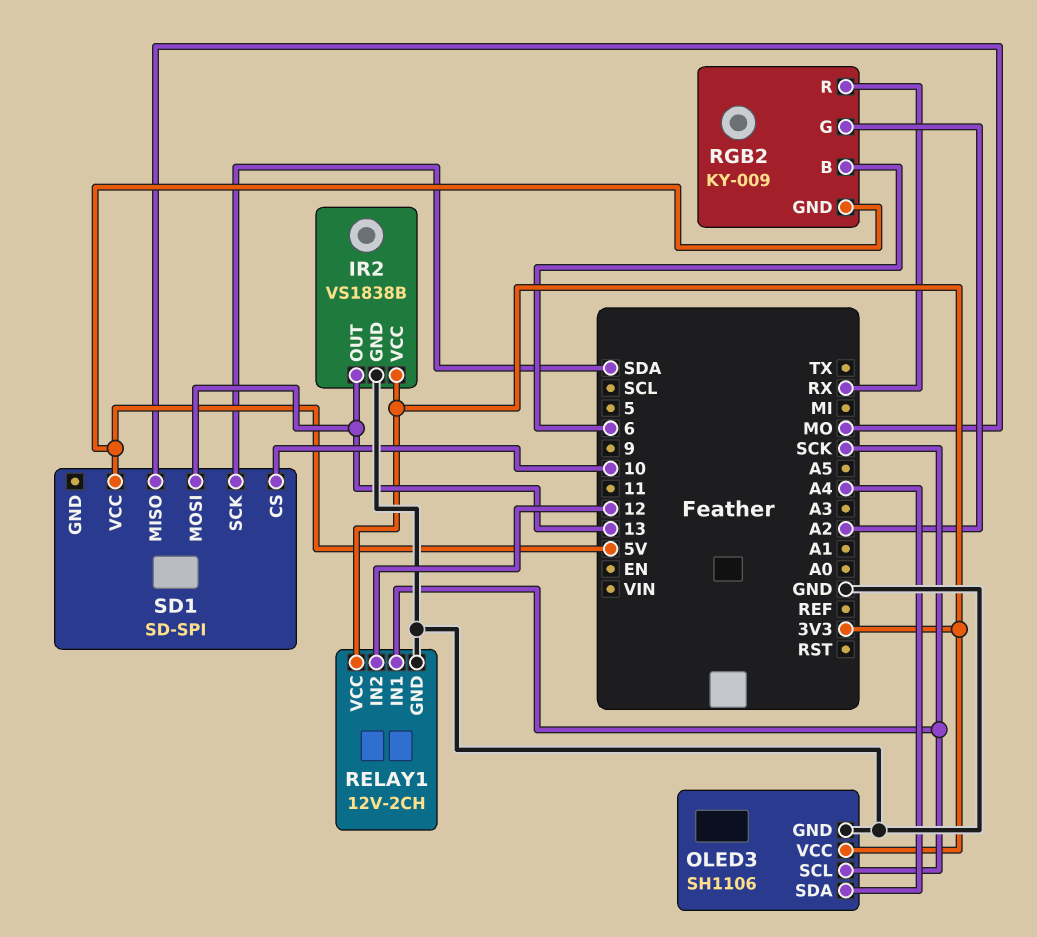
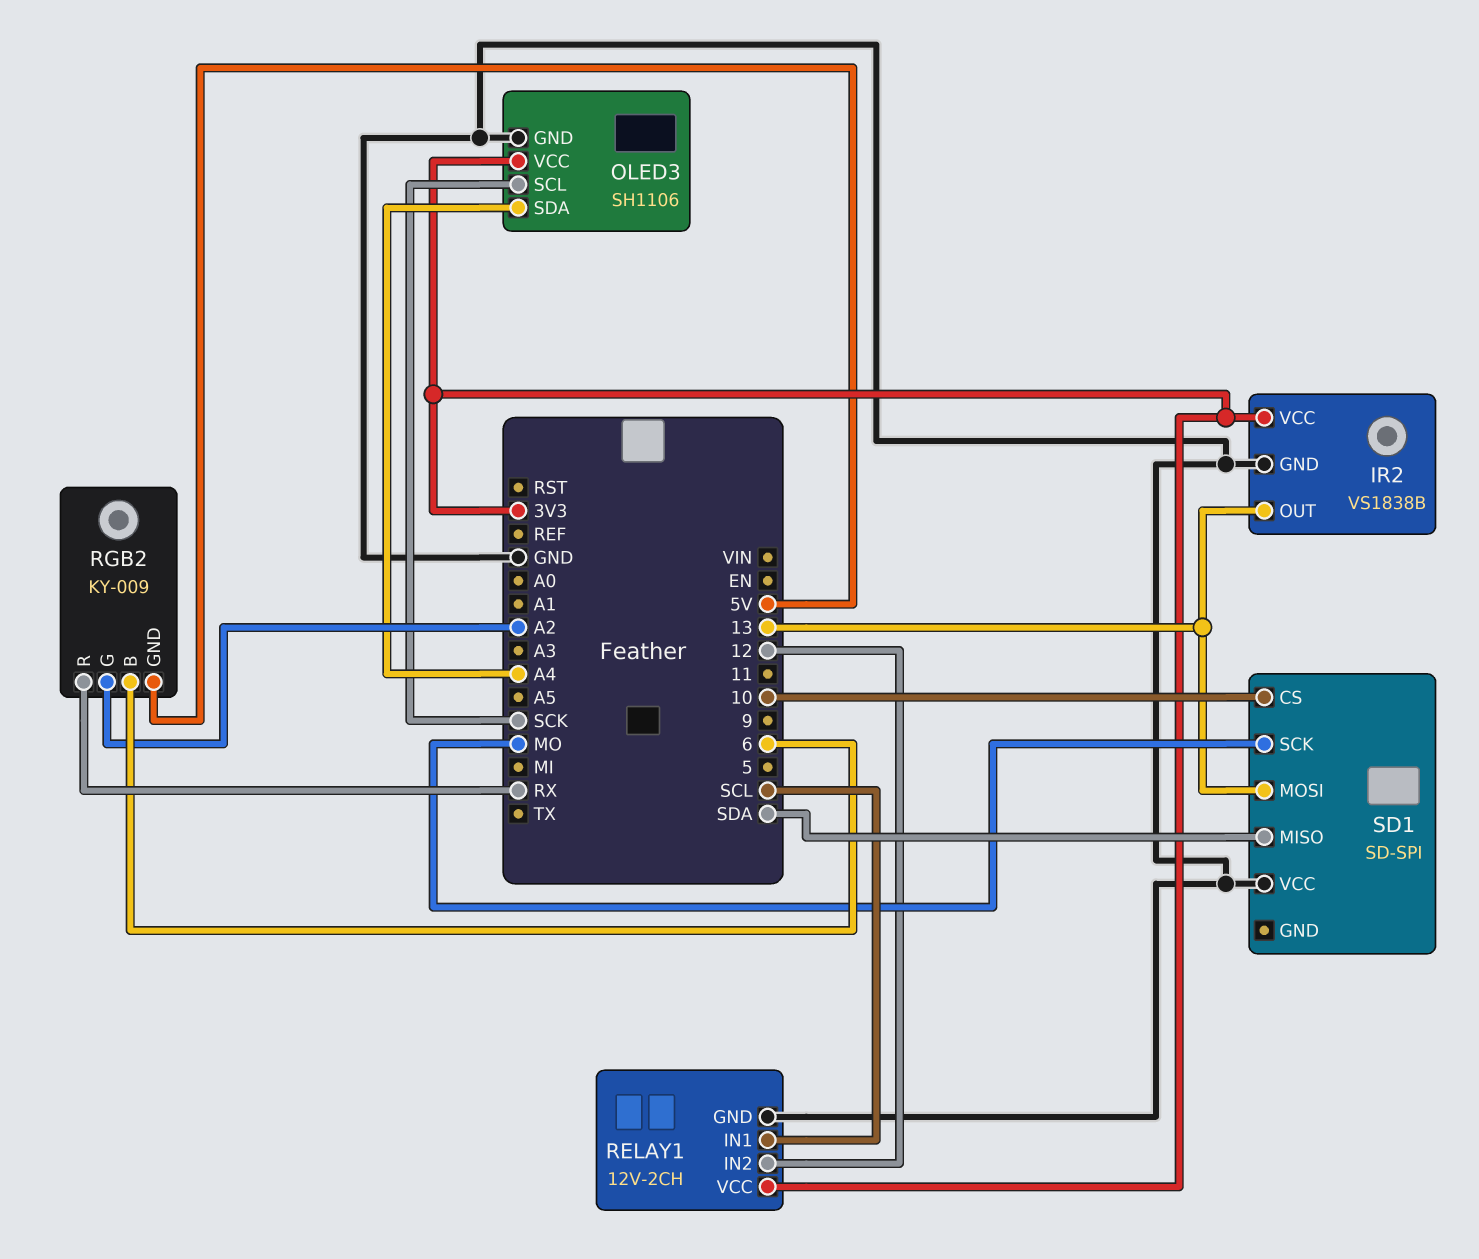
RELAY1 pin IN1: SCK -> SCL
SD1 pin MISO: MO -> SDA
SD1 pin SCK: SDA -> MO
SD1 pin VCC: 5V -> GND

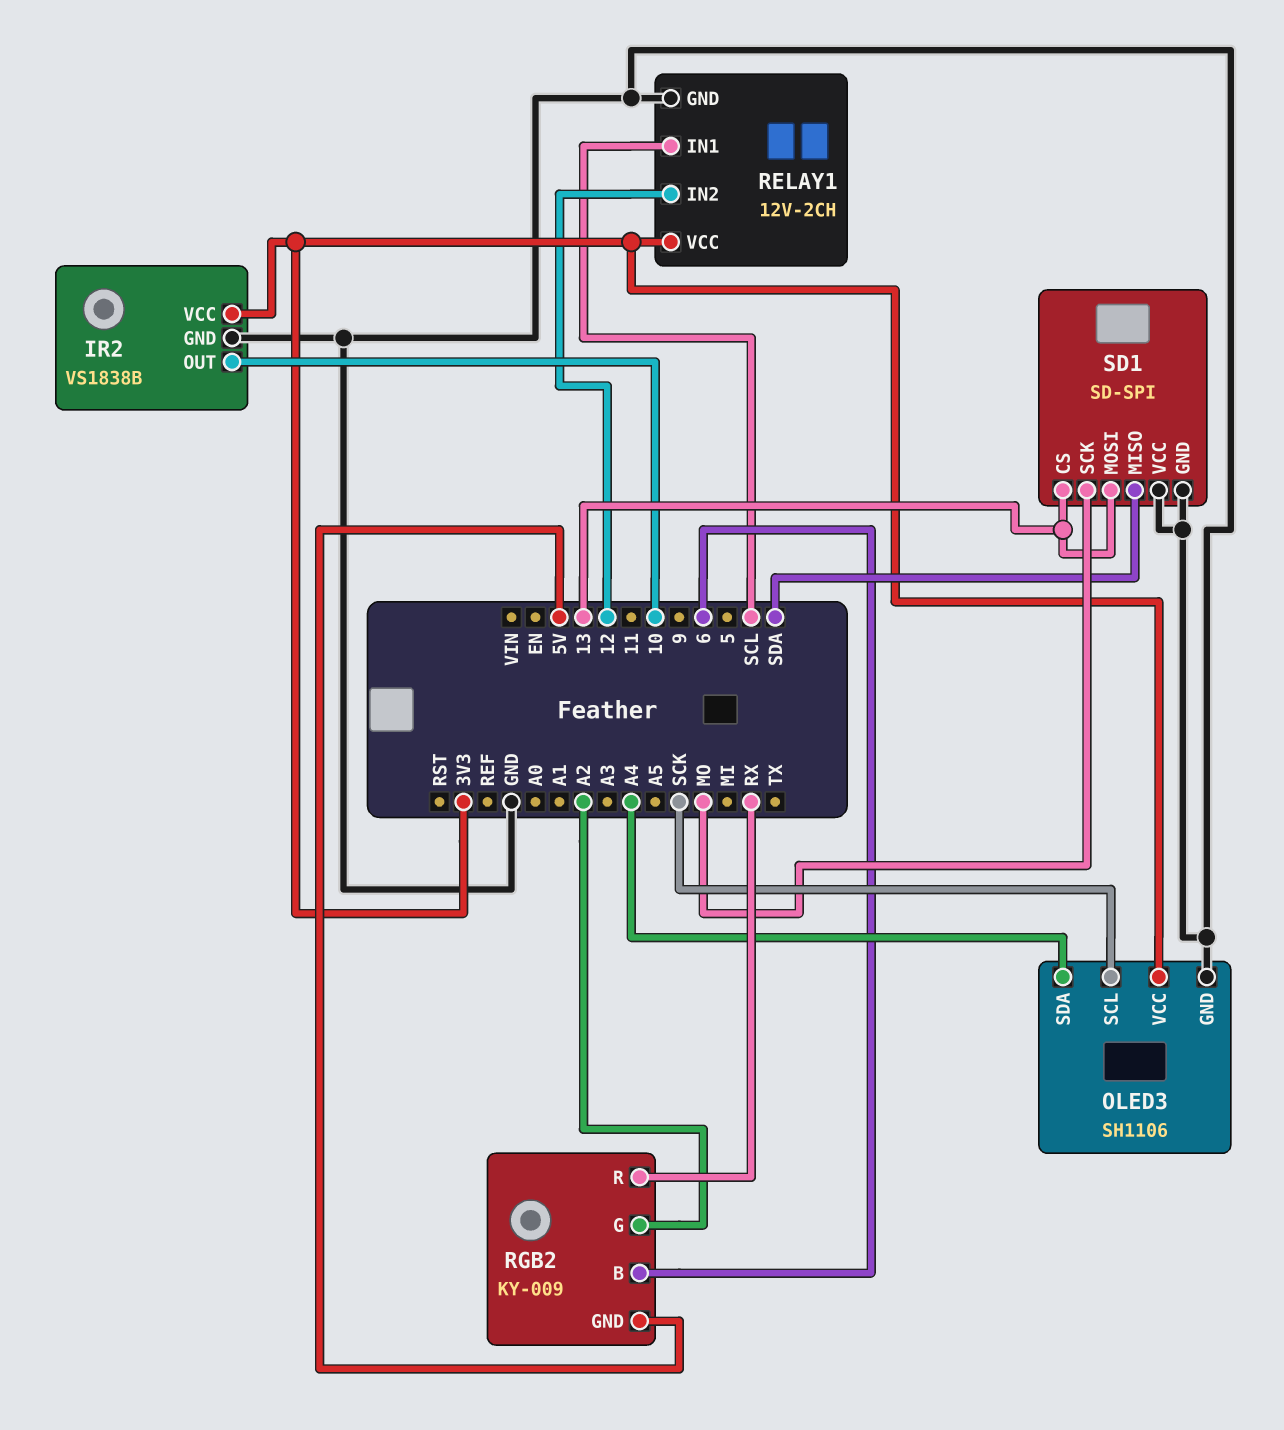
IR2 pin OUT: 13 -> 10
SD1 pin CS: 10 -> 13
SD1 pin GND: none -> GND

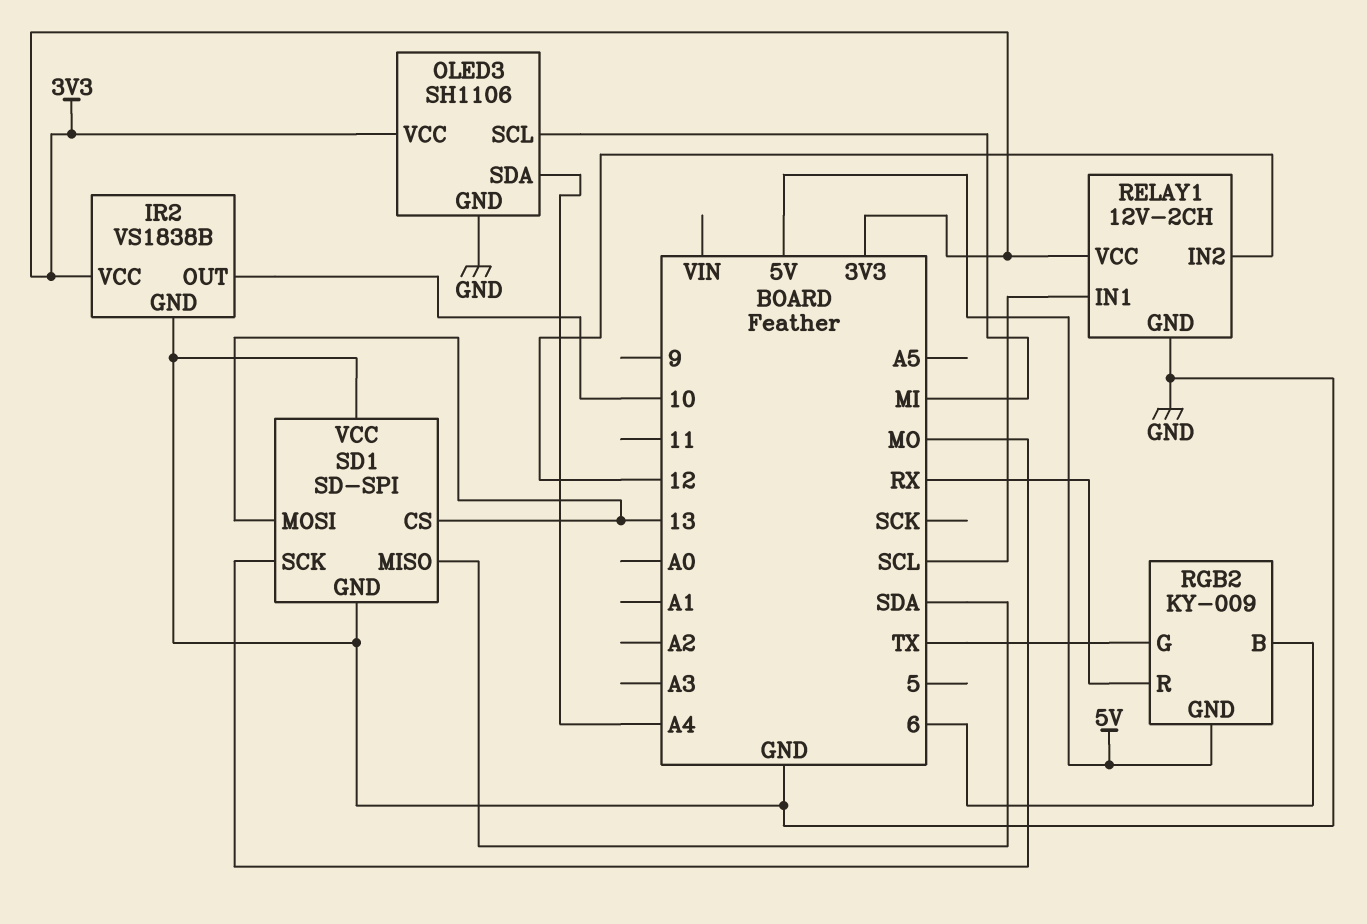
OLED3 pin SCL: SCK -> MI
RGB2 pin G: A2 -> TX

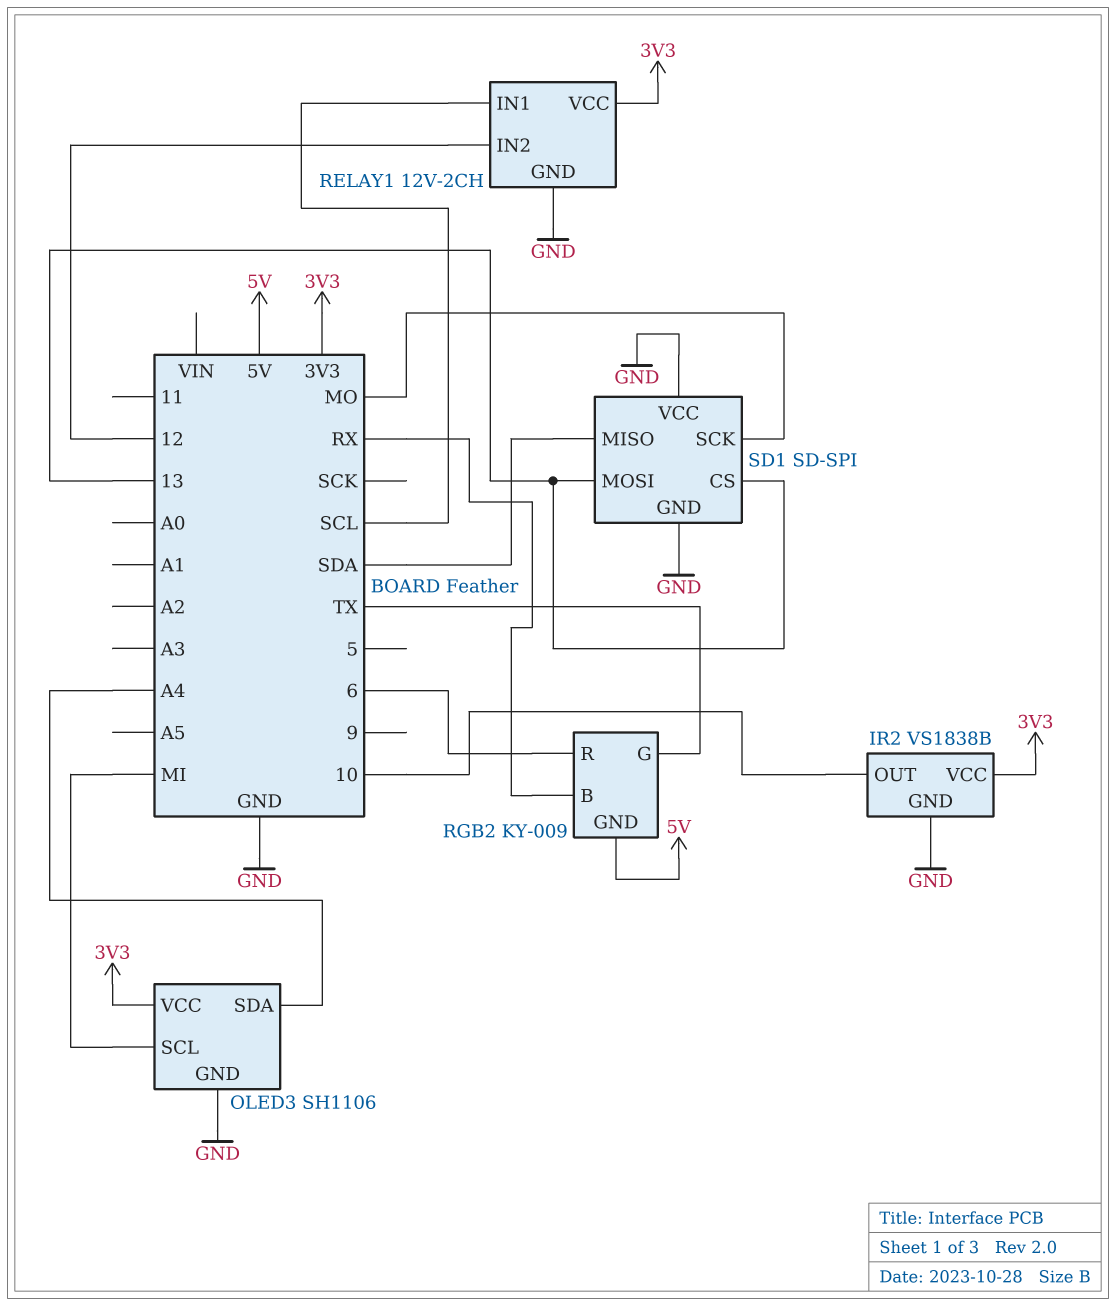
RGB2 pin B: 6 -> RX
RGB2 pin R: RX -> 6

